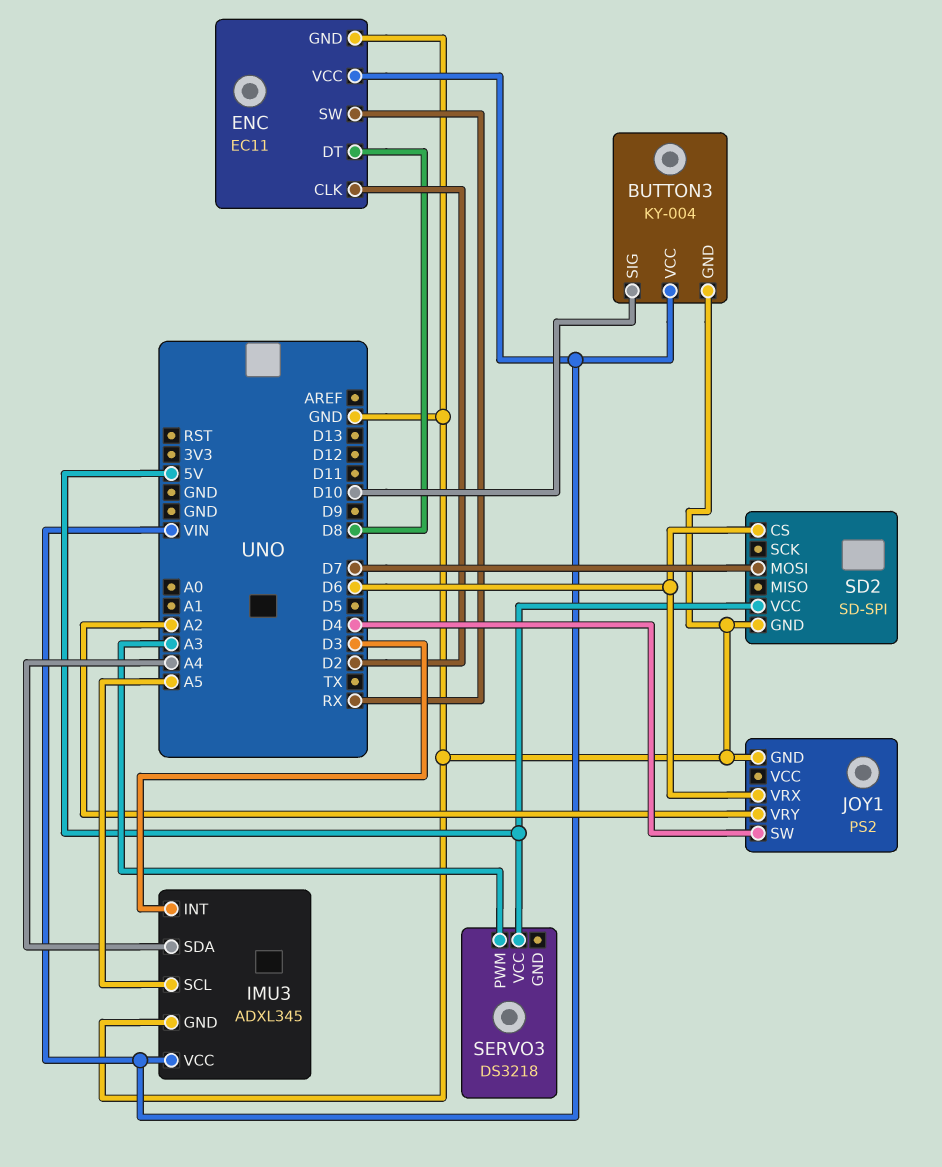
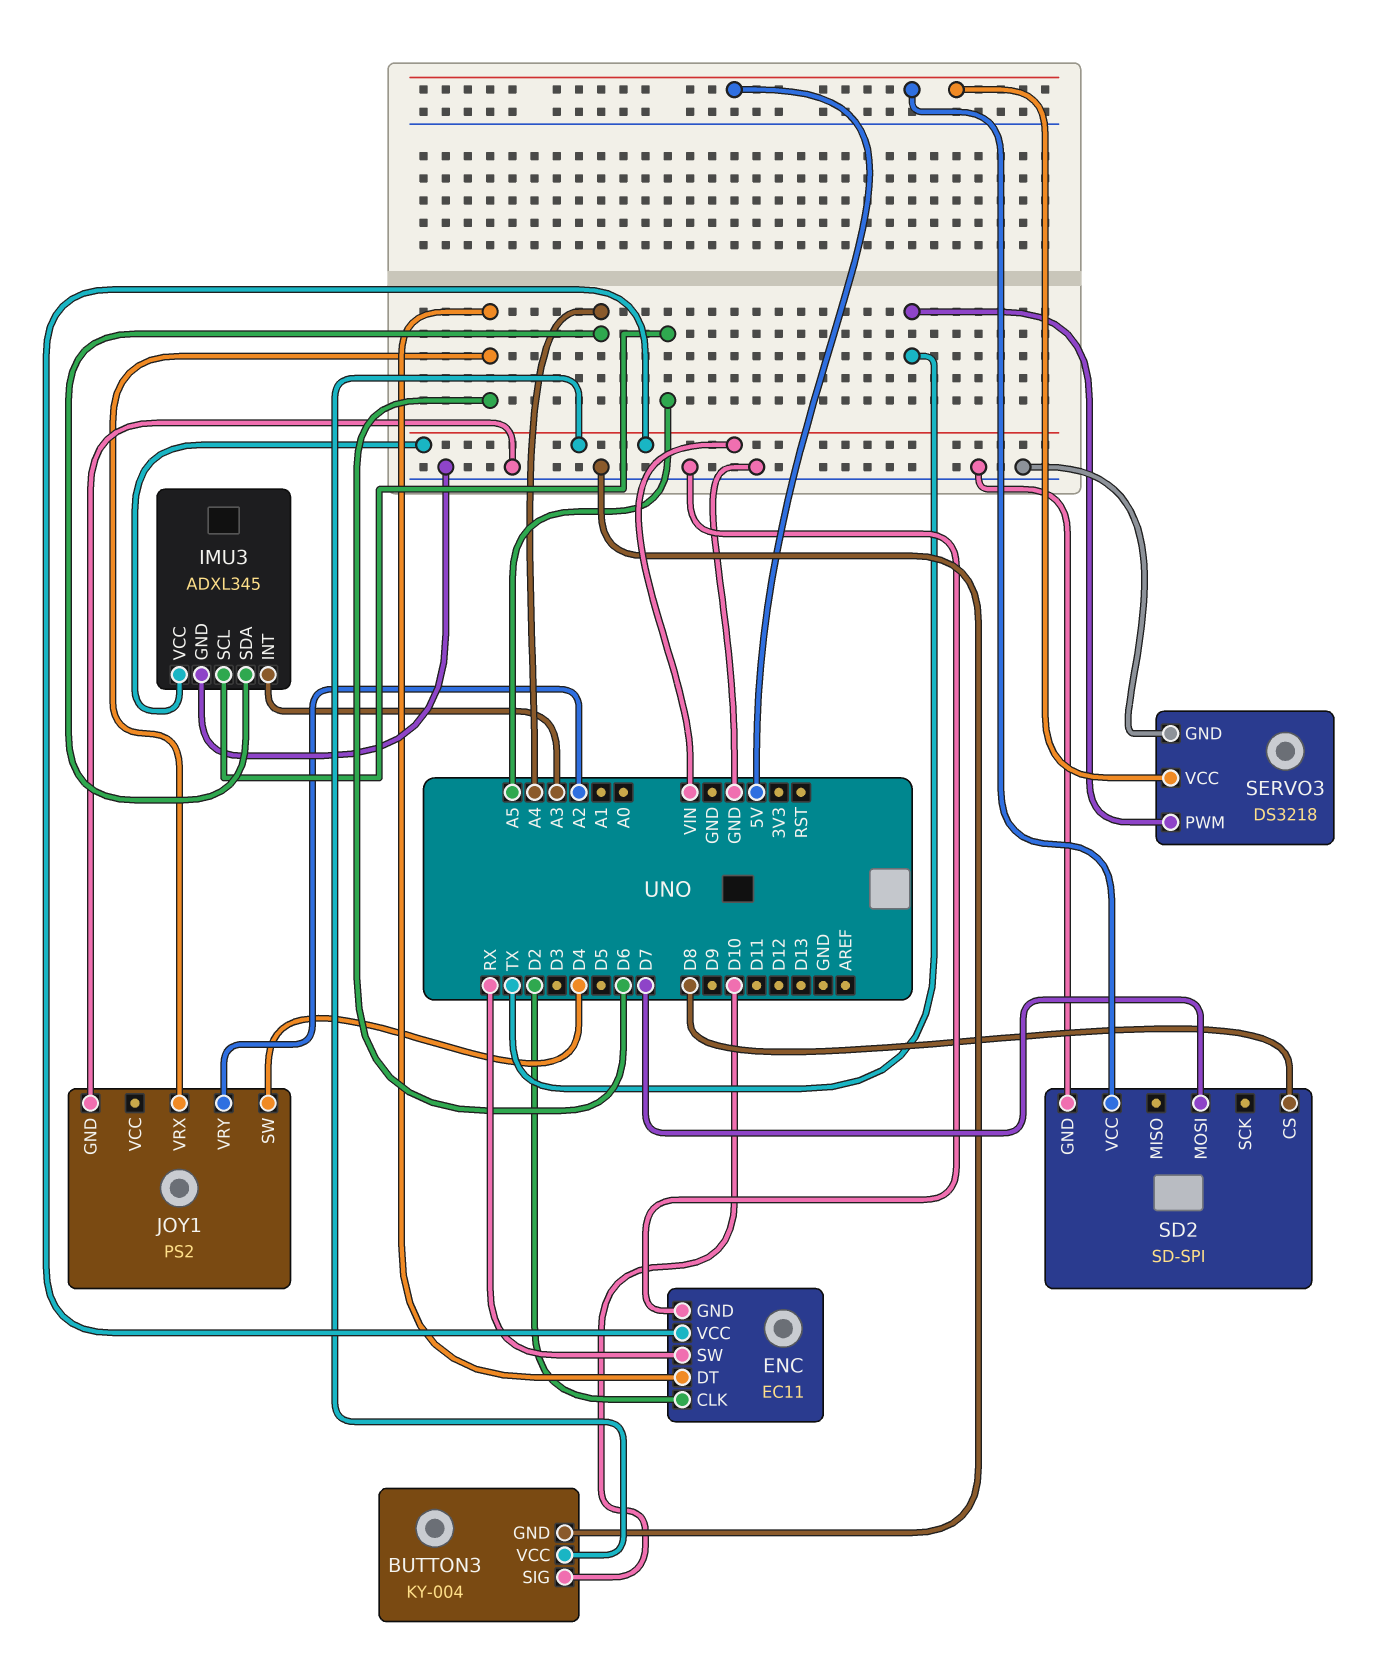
ENC pin DT: D8 -> D6
IMU3 pin INT: D3 -> A3
SD2 pin CS: D6 -> D8
SERVO3 pin GND: none -> GND
SERVO3 pin PWM: A3 -> TX

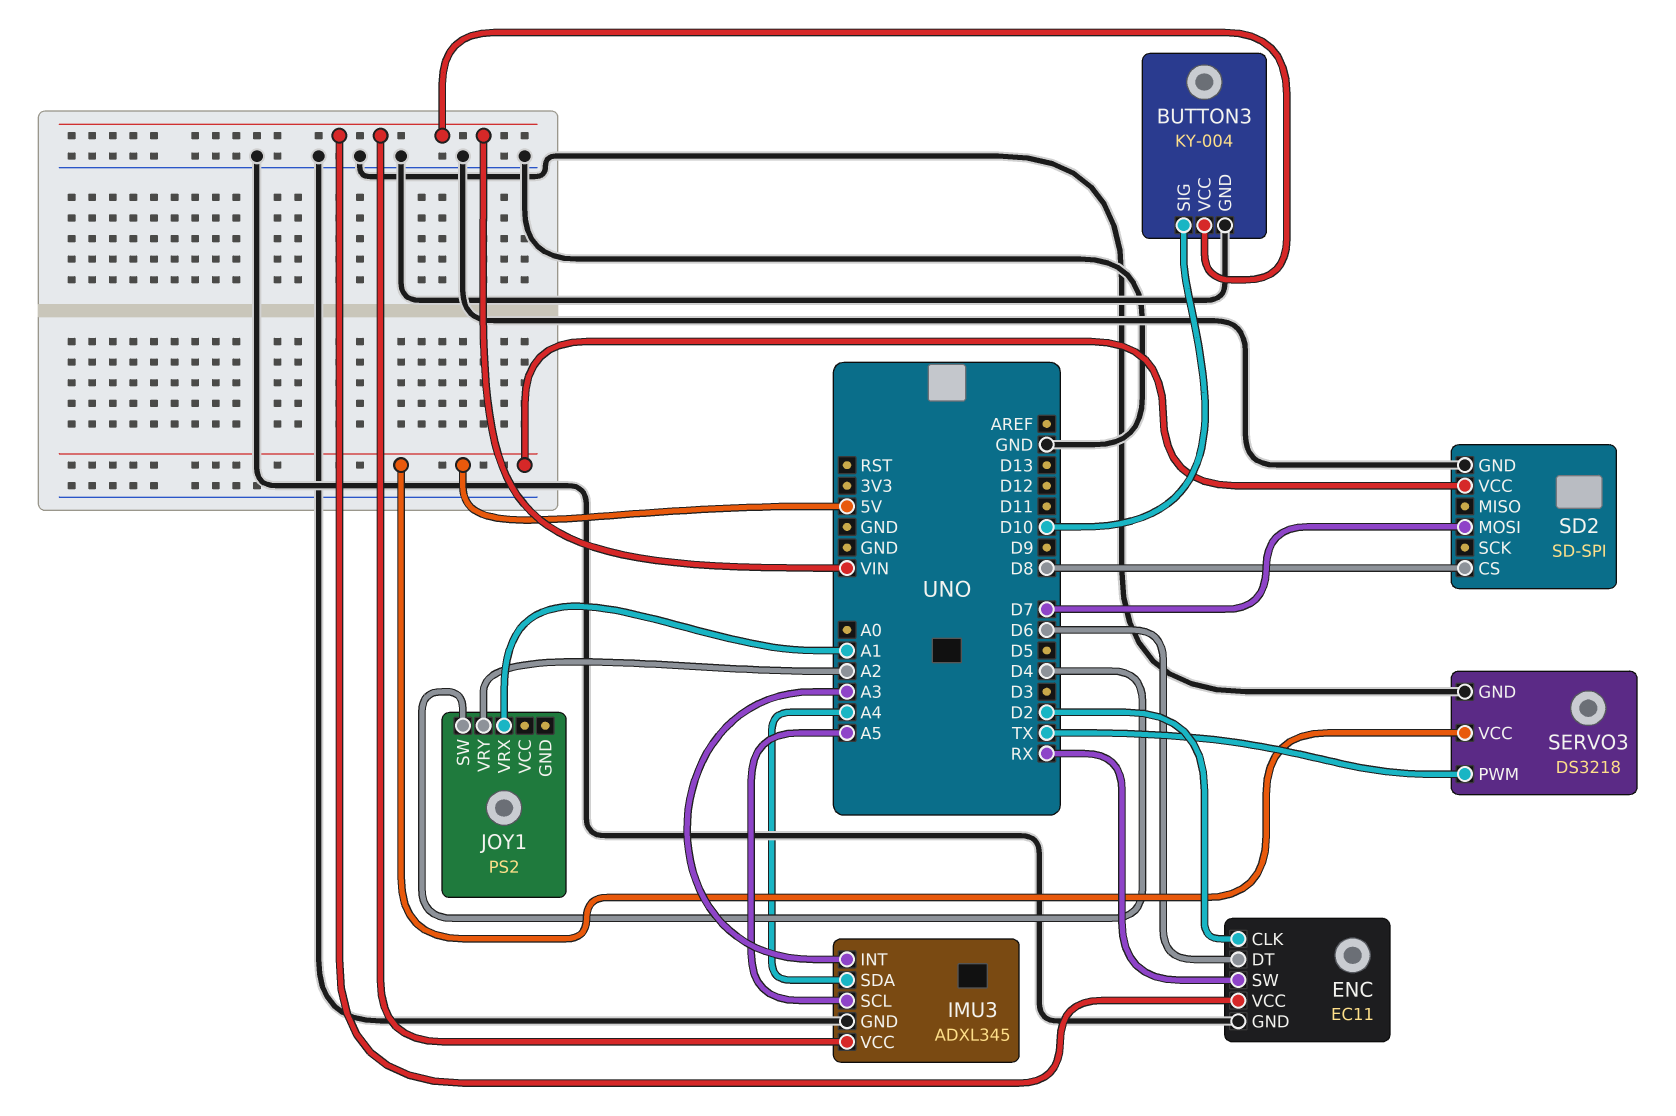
JOY1 pin GND: GND -> none
JOY1 pin VRX: D6 -> A1

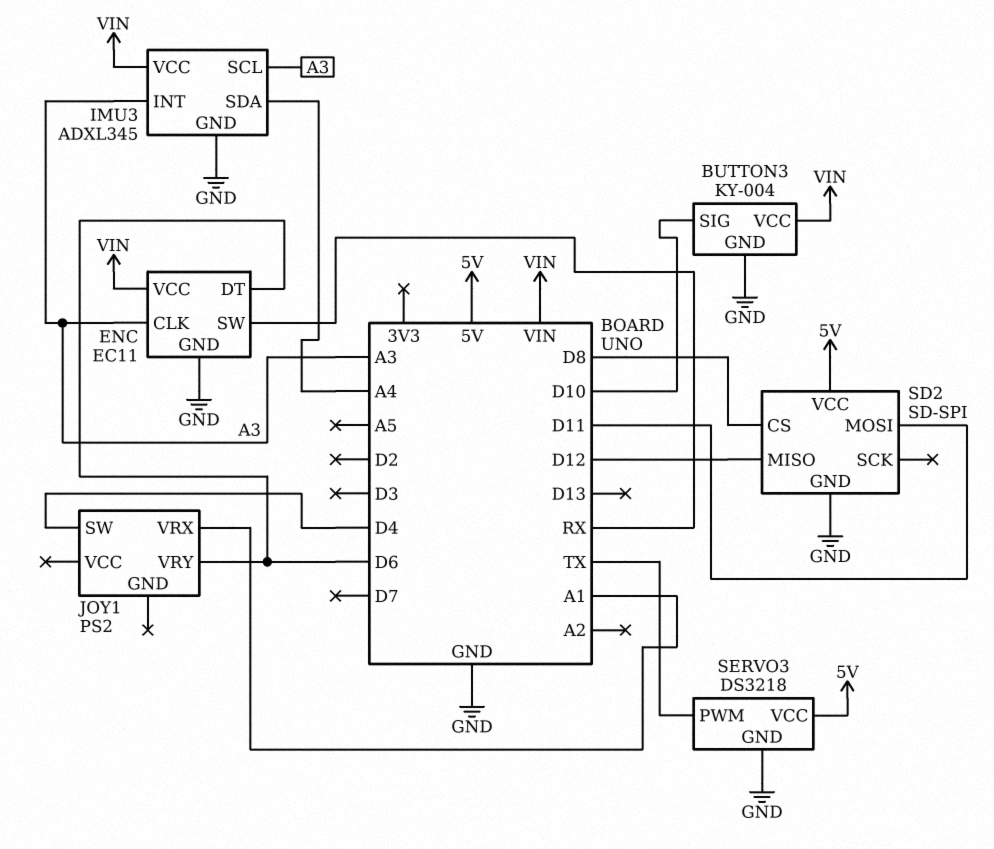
ENC pin CLK: D2 -> A3
IMU3 pin SCL: A5 -> A3
JOY1 pin VRY: A2 -> D6
SD2 pin MISO: none -> D12
SD2 pin MOSI: D7 -> D11

